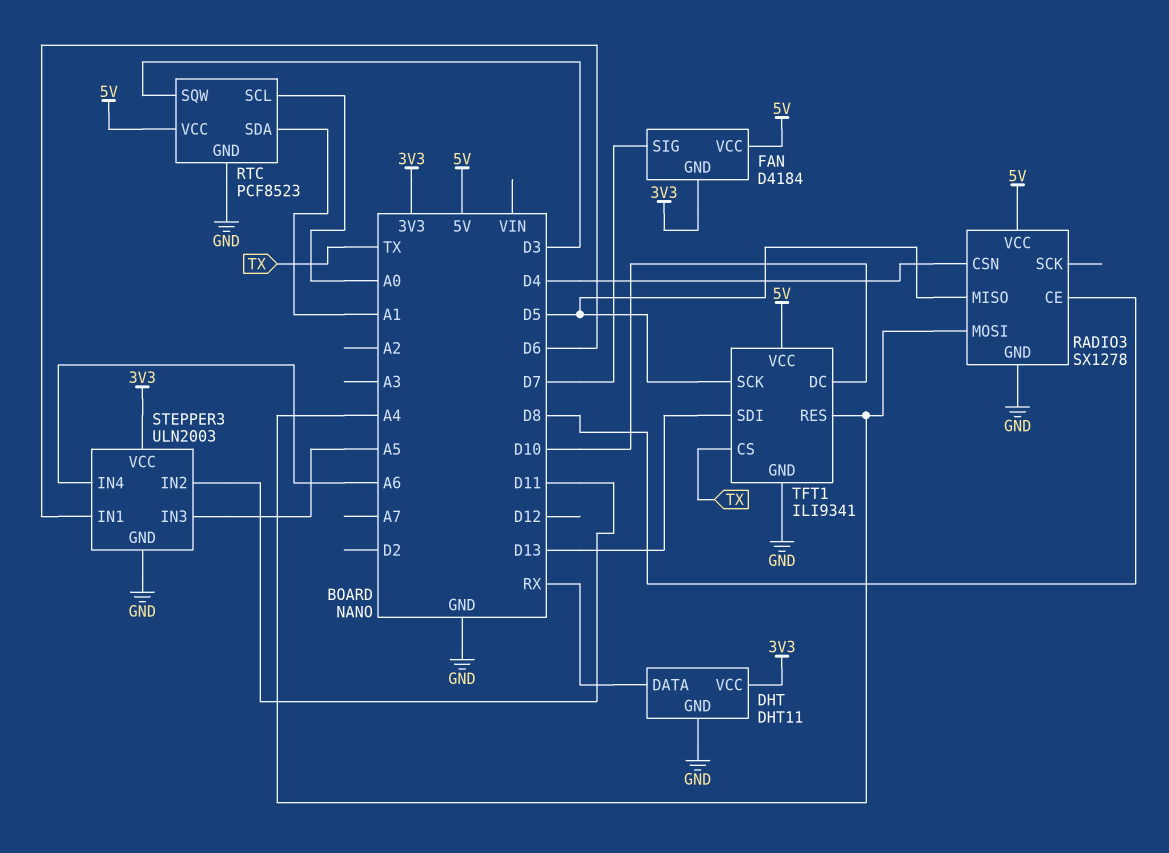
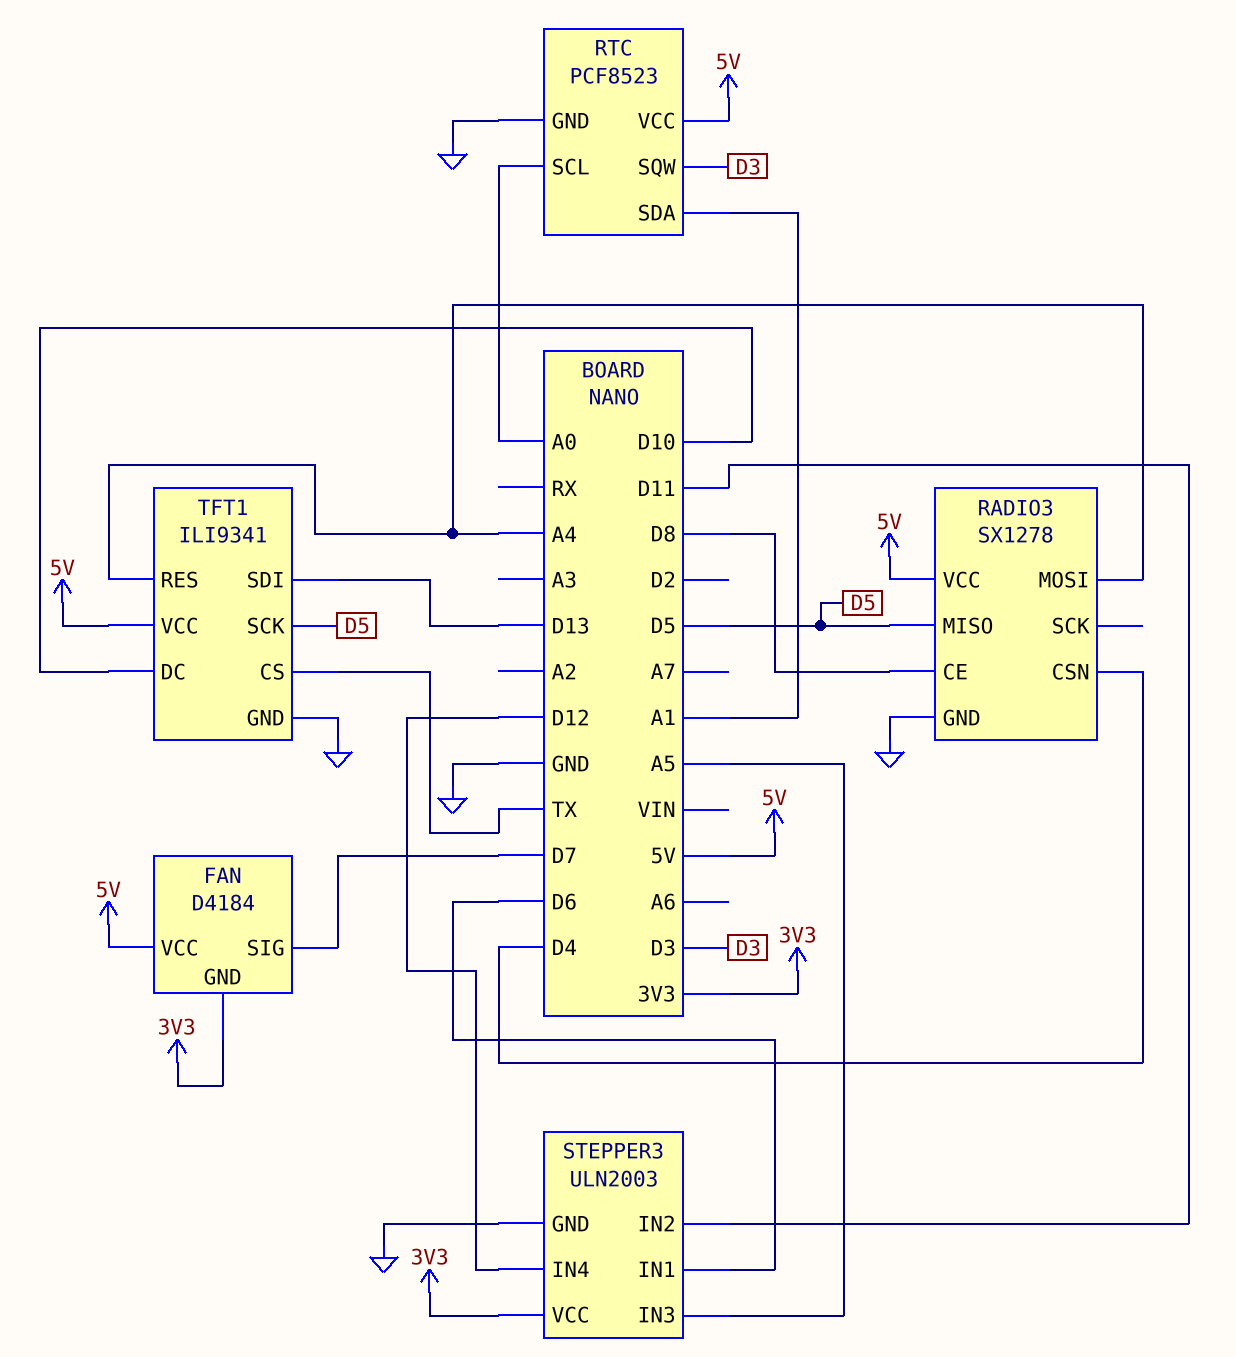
DHT: DHT11 -> none
DHT pin DATA: RX -> none
DHT pin GND: GND -> none
DHT pin VCC: 3V3 -> none
STEPPER3 pin IN4: A6 -> D12

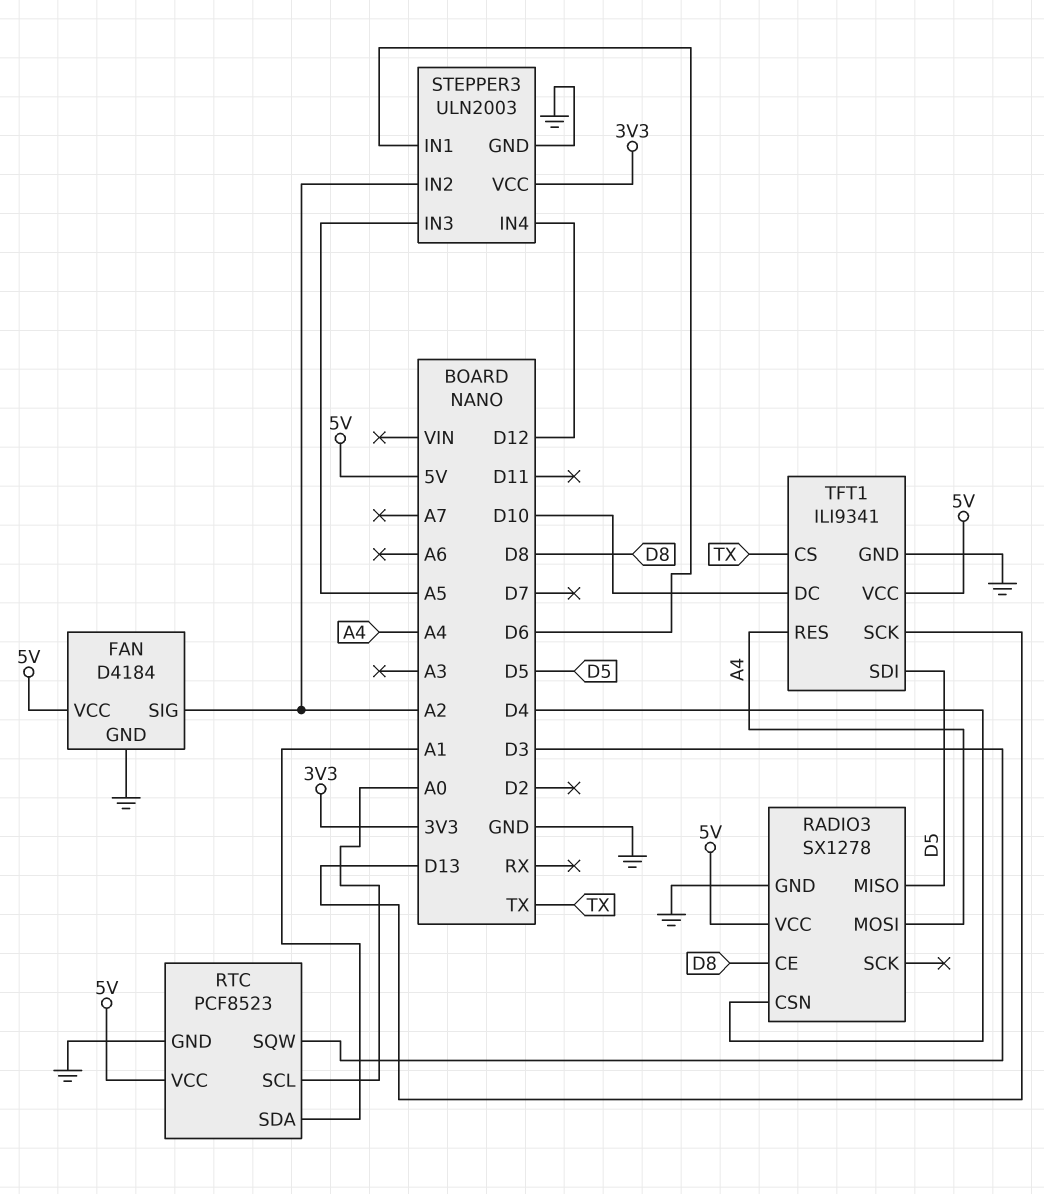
FAN pin GND: 3V3 -> GND
FAN pin SIG: D7 -> A2
STEPPER3 pin IN2: D11 -> A2
TFT1 pin SCK: D5 -> D13
TFT1 pin SDI: D13 -> D5

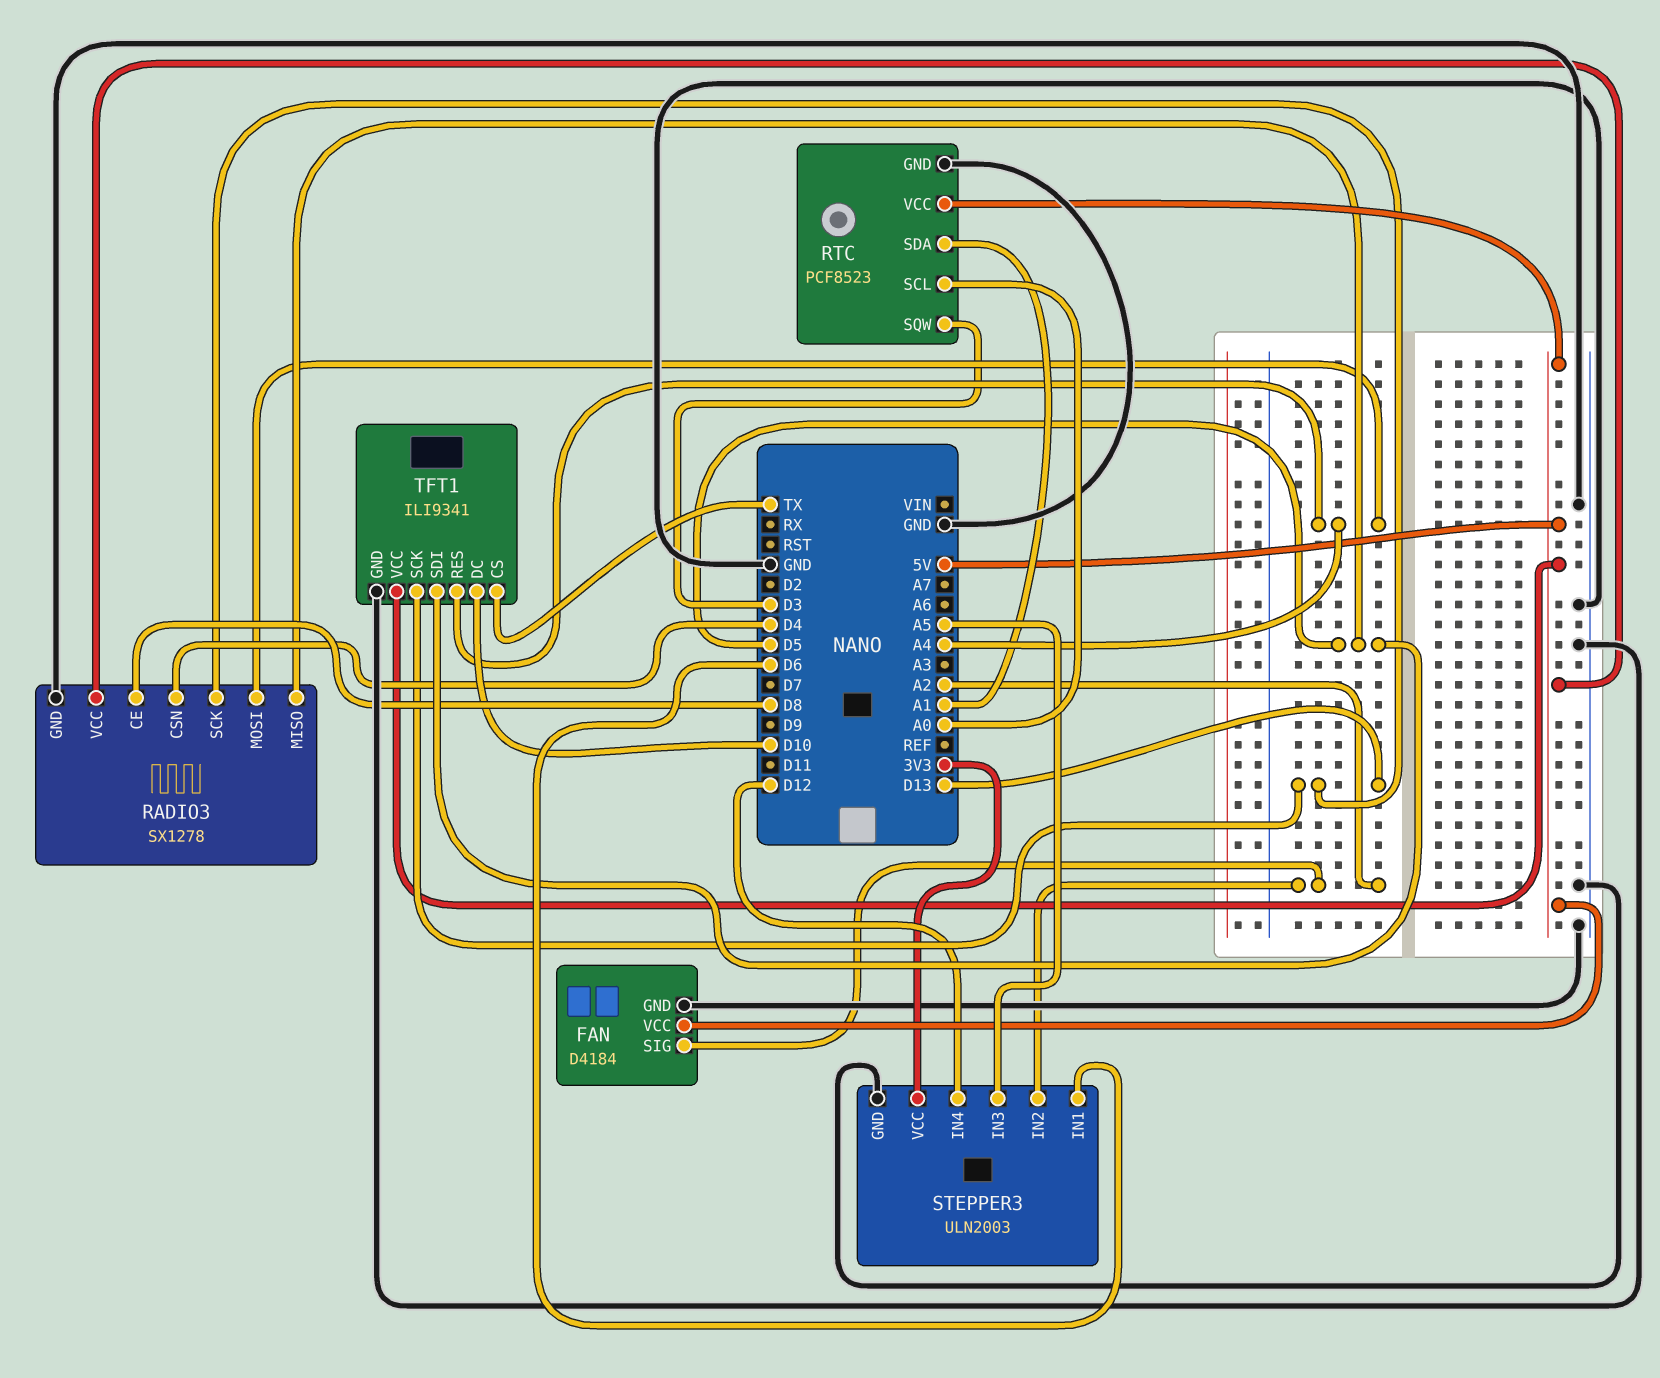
RADIO3 pin SCK: none -> D13

